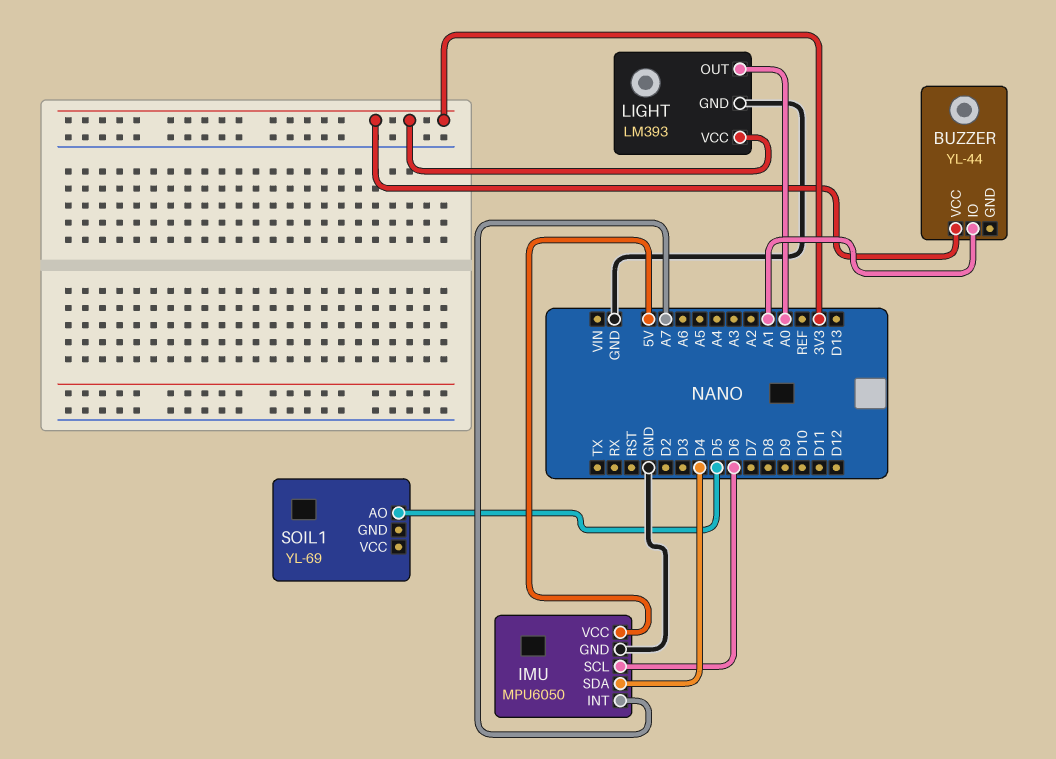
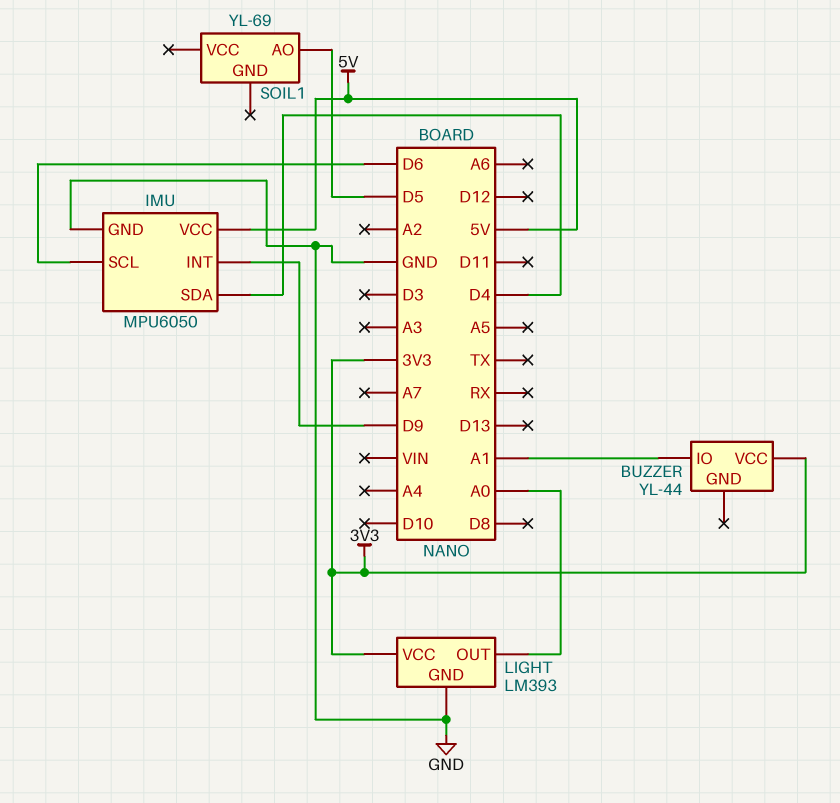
IMU pin INT: A7 -> D9

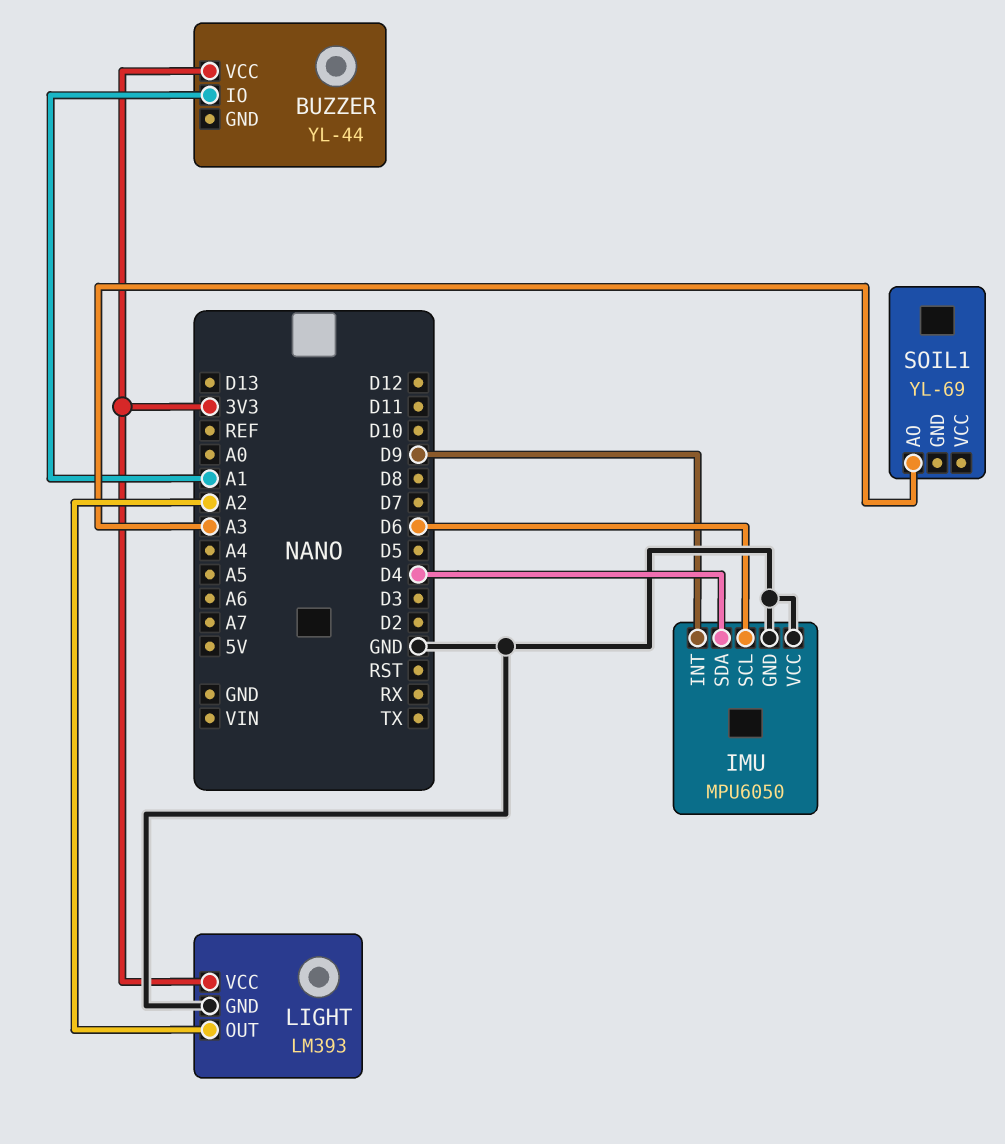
IMU pin VCC: 5V -> GND
LIGHT pin OUT: A0 -> A2
SOIL1 pin AO: D5 -> A3

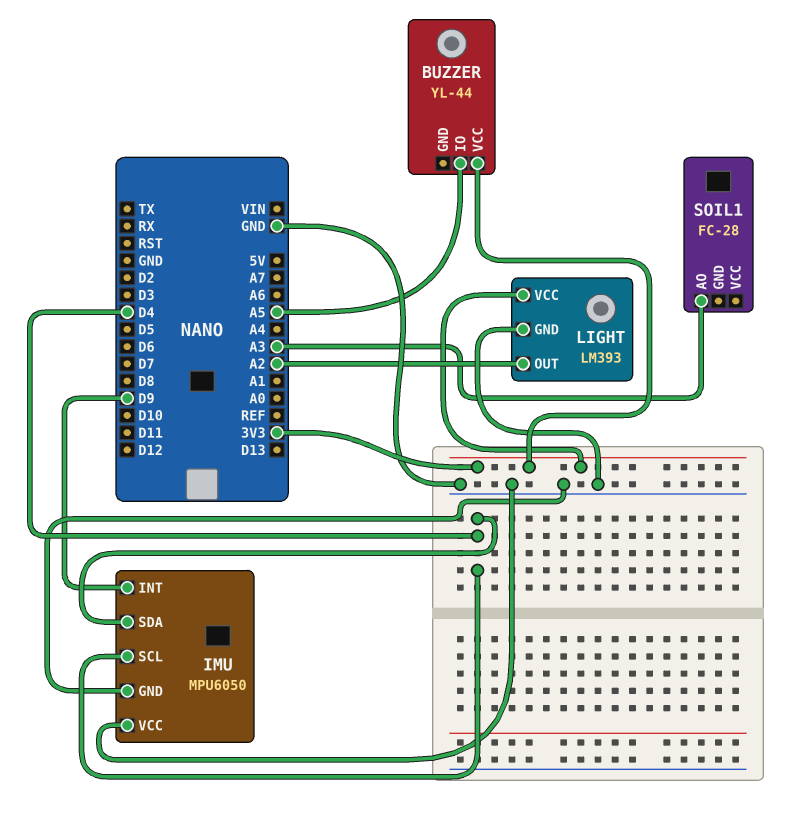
BUZZER pin IO: A1 -> A5
IMU pin SCL: D6 -> D4
SOIL1: YL-69 -> FC-28

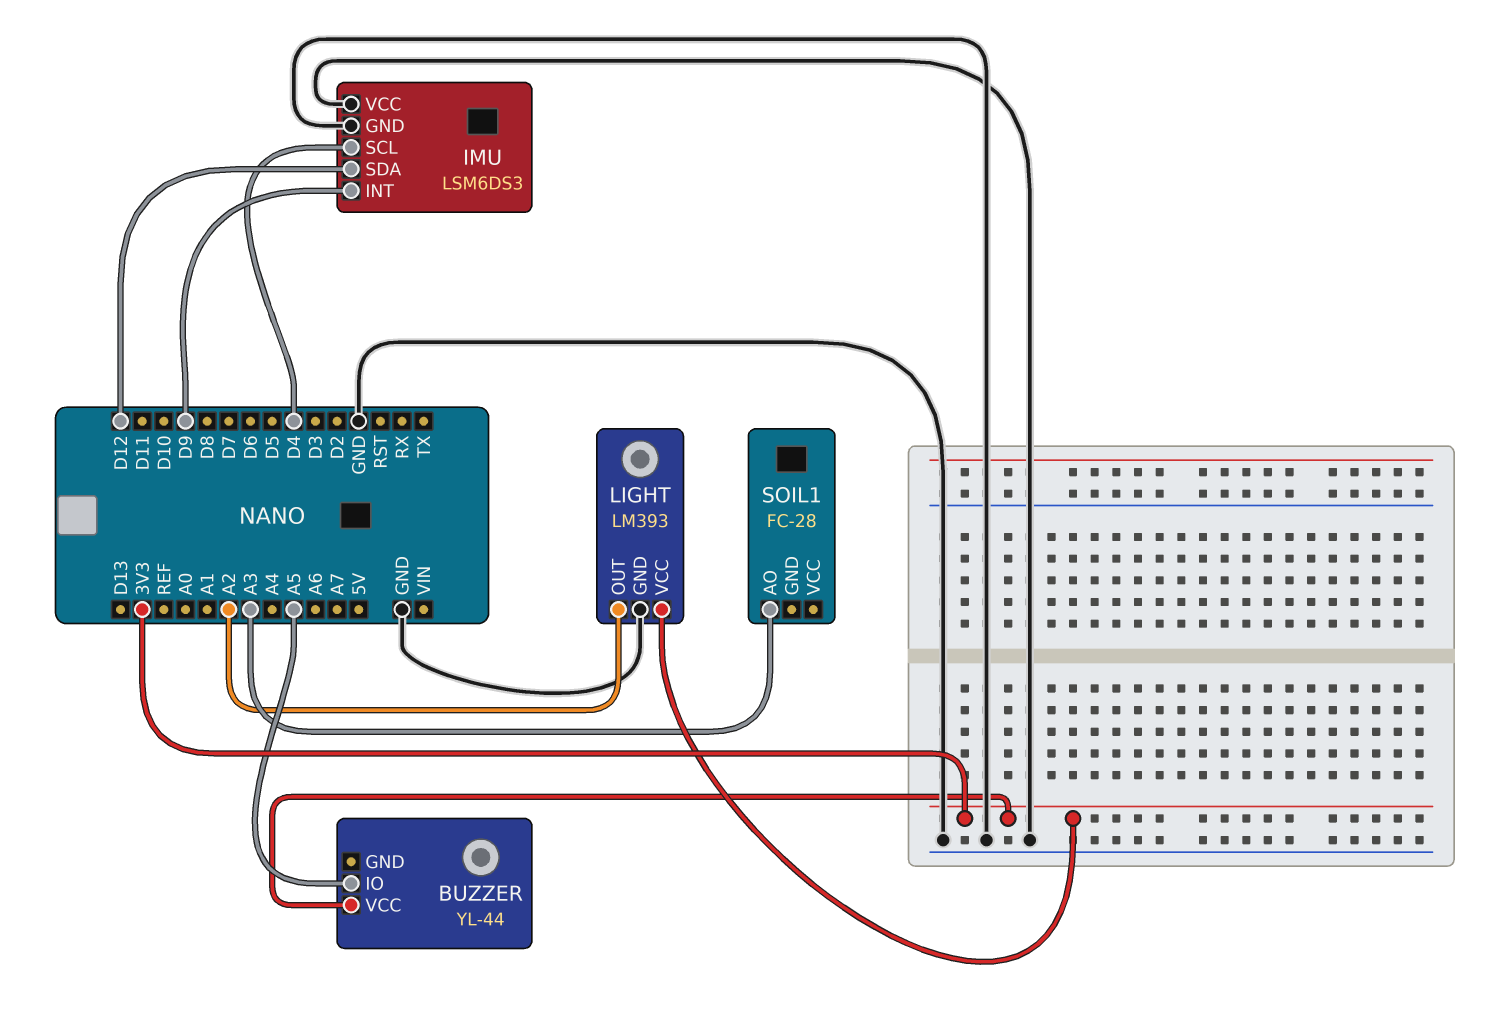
IMU: MPU6050 -> LSM6DS3
IMU pin SDA: D4 -> D12

